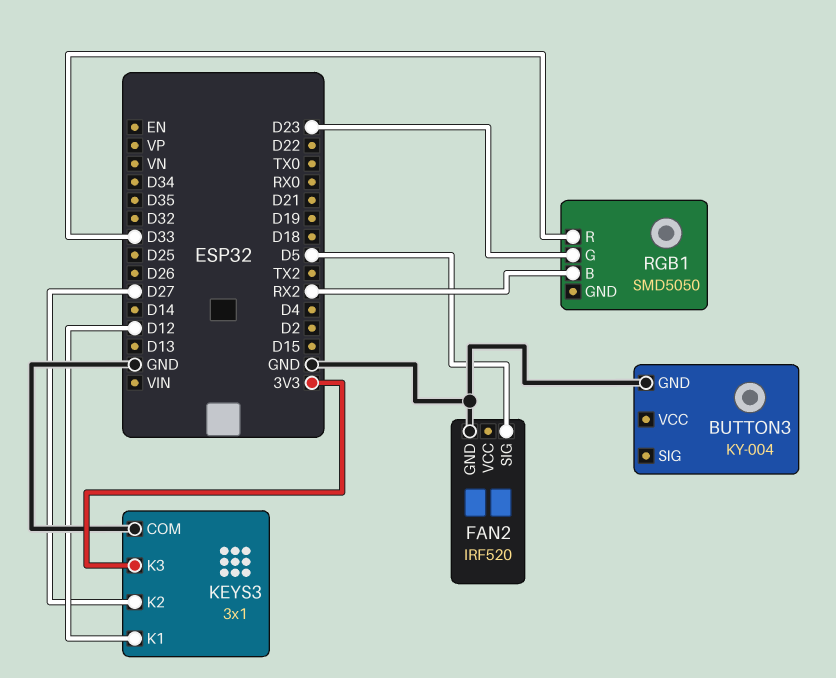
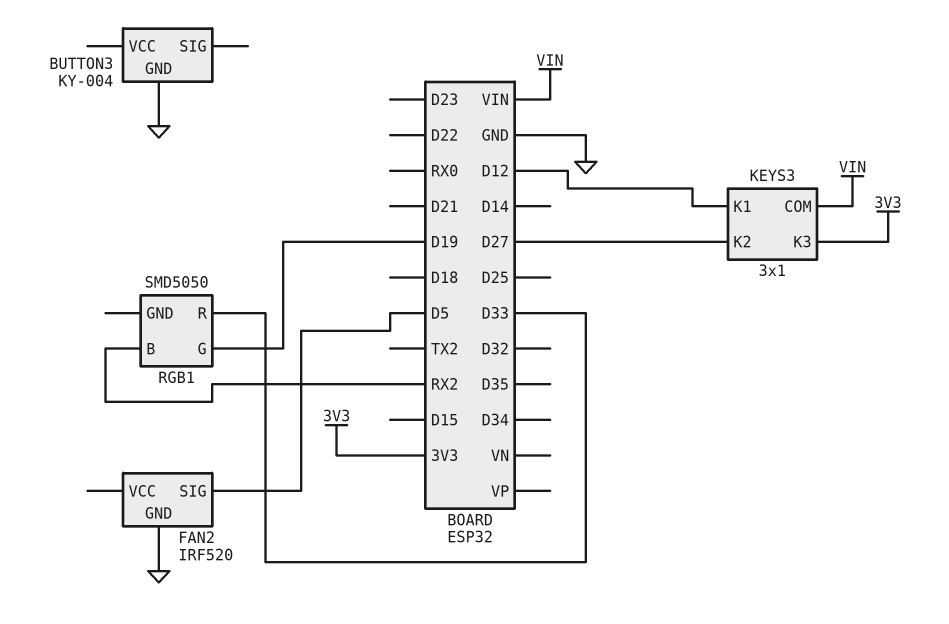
KEYS3 pin COM: GND -> VIN
RGB1 pin G: D23 -> D19

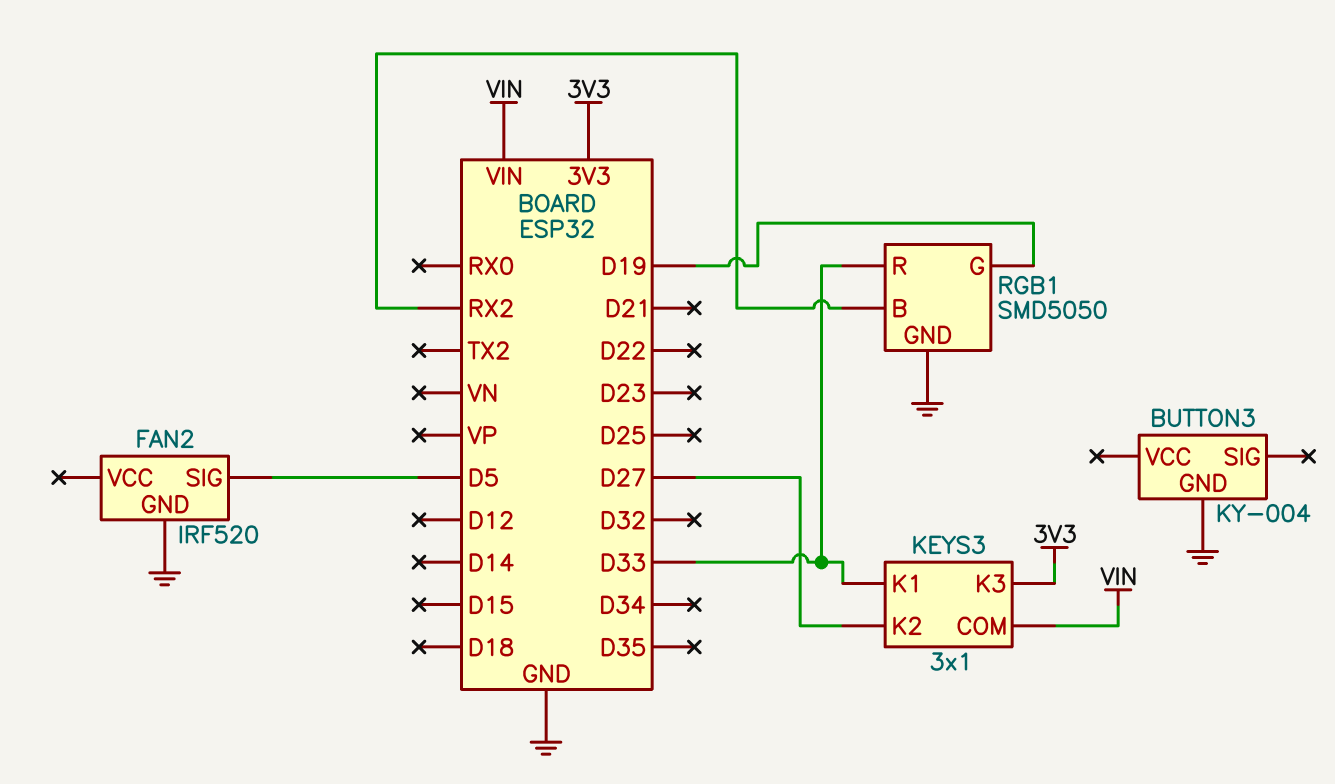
KEYS3 pin K1: D12 -> D33
RGB1 pin GND: none -> GND

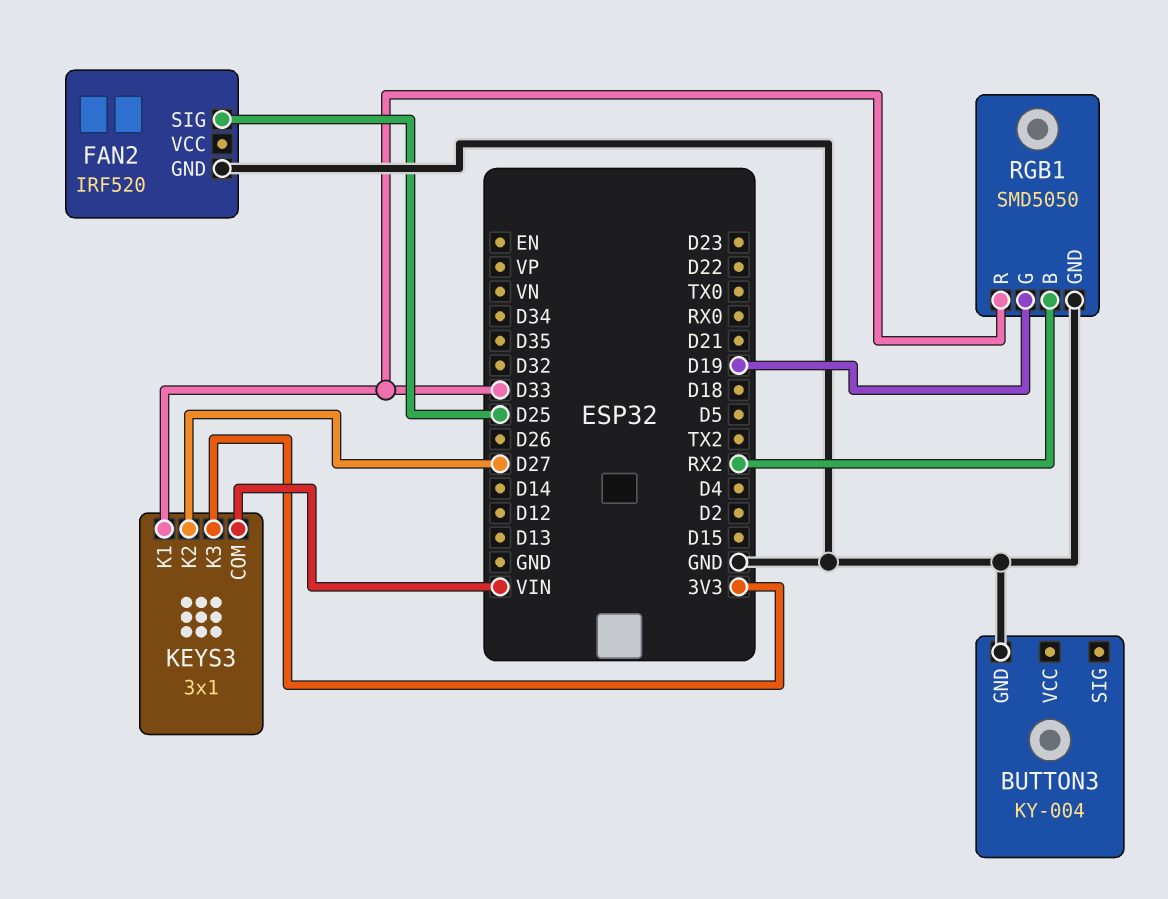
FAN2 pin SIG: D5 -> D25

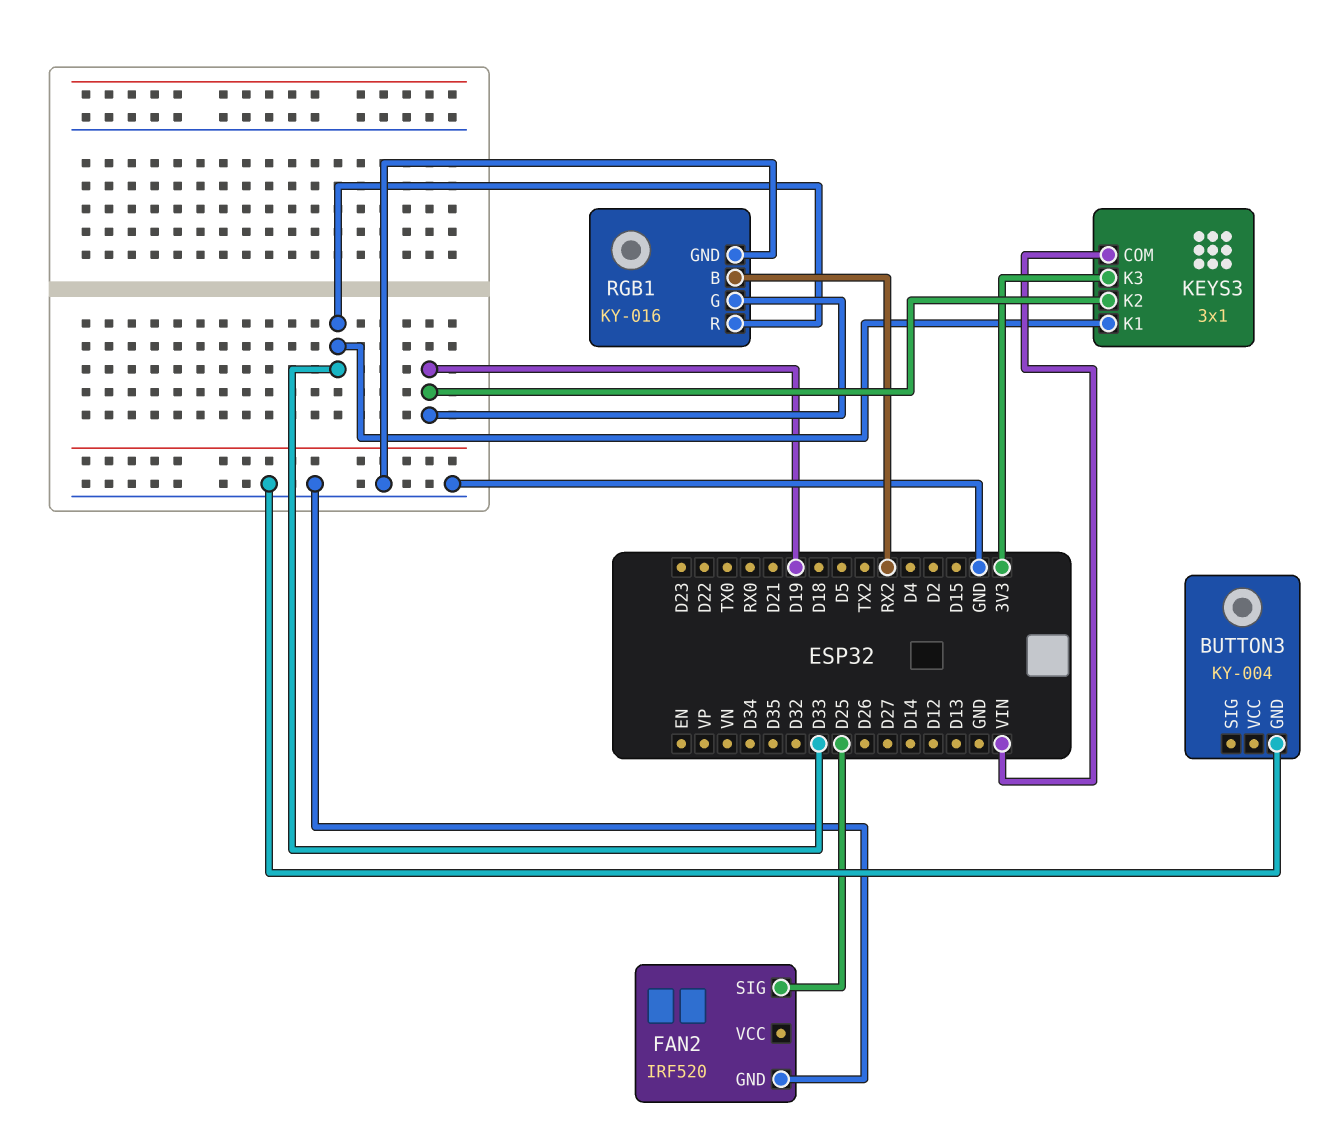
KEYS3 pin K2: D27 -> D19
RGB1: SMD5050 -> KY-016

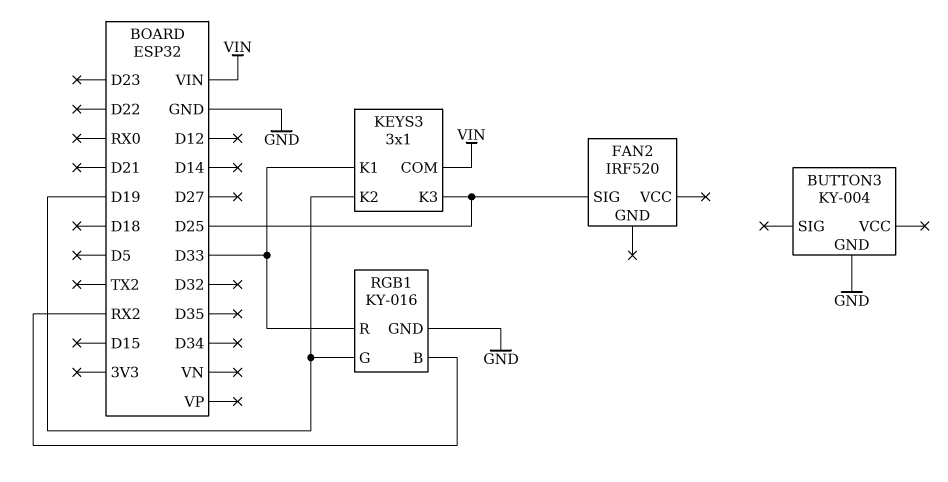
FAN2 pin GND: GND -> none
KEYS3 pin K3: 3V3 -> D25

